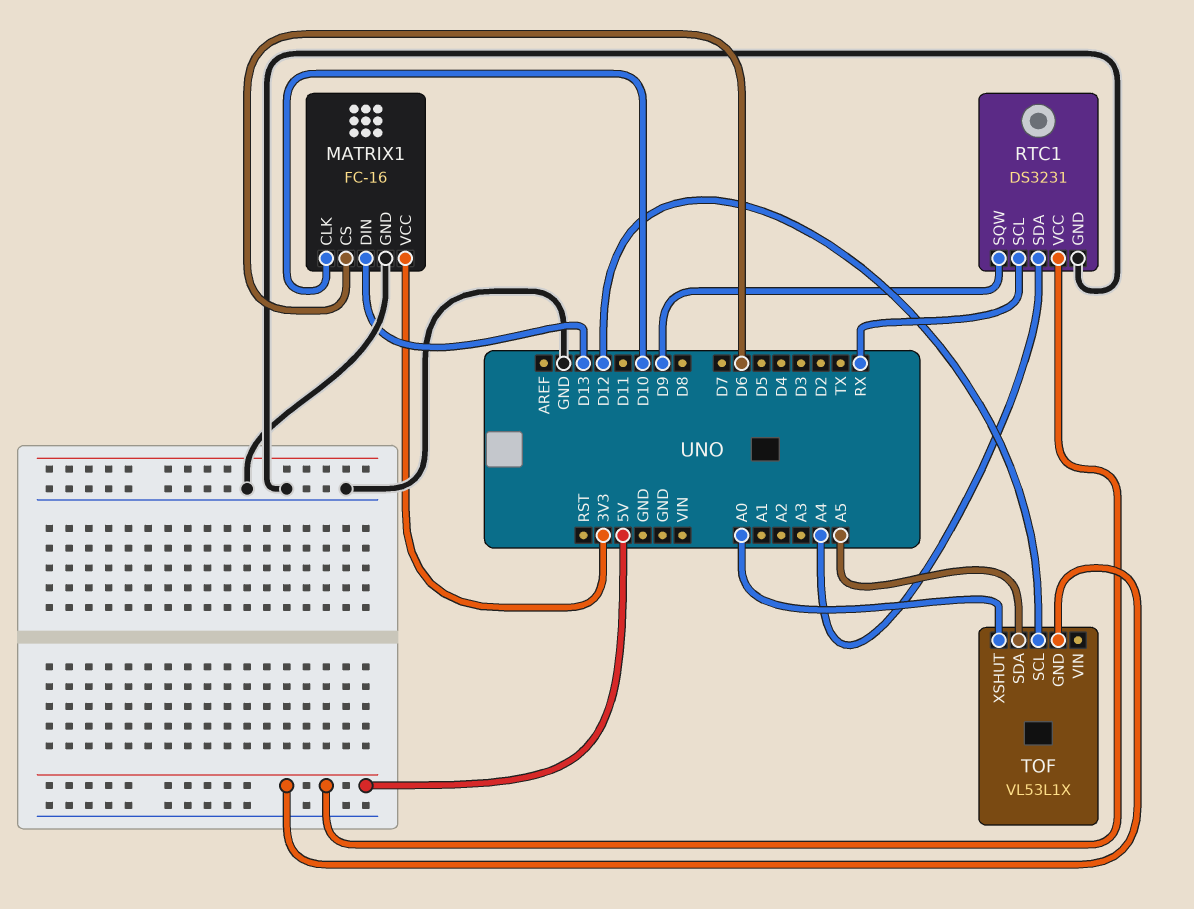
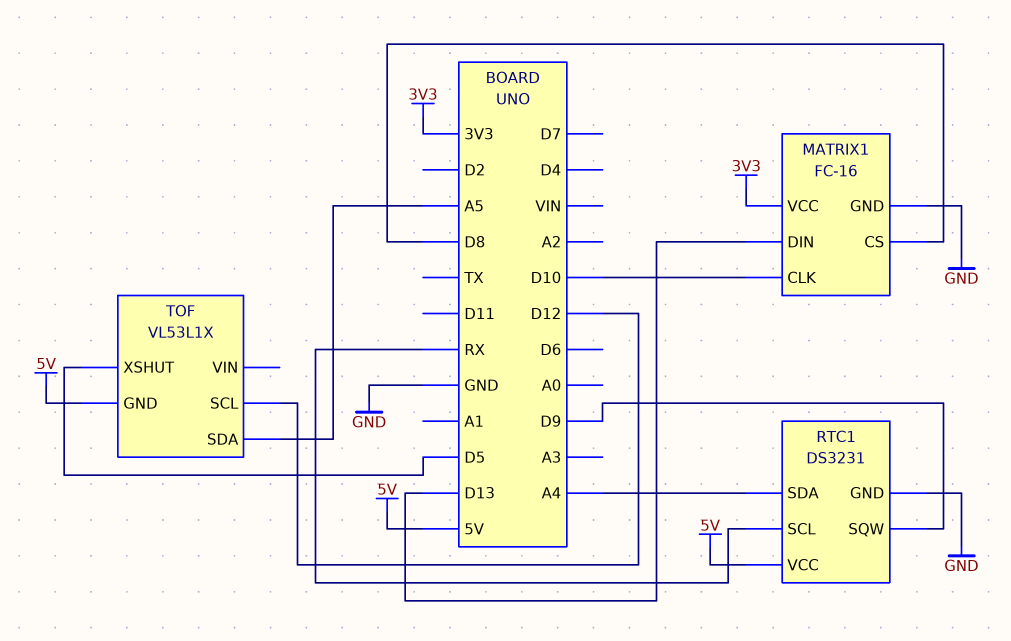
MATRIX1 pin CS: D6 -> D8
TOF pin XSHUT: A0 -> D5

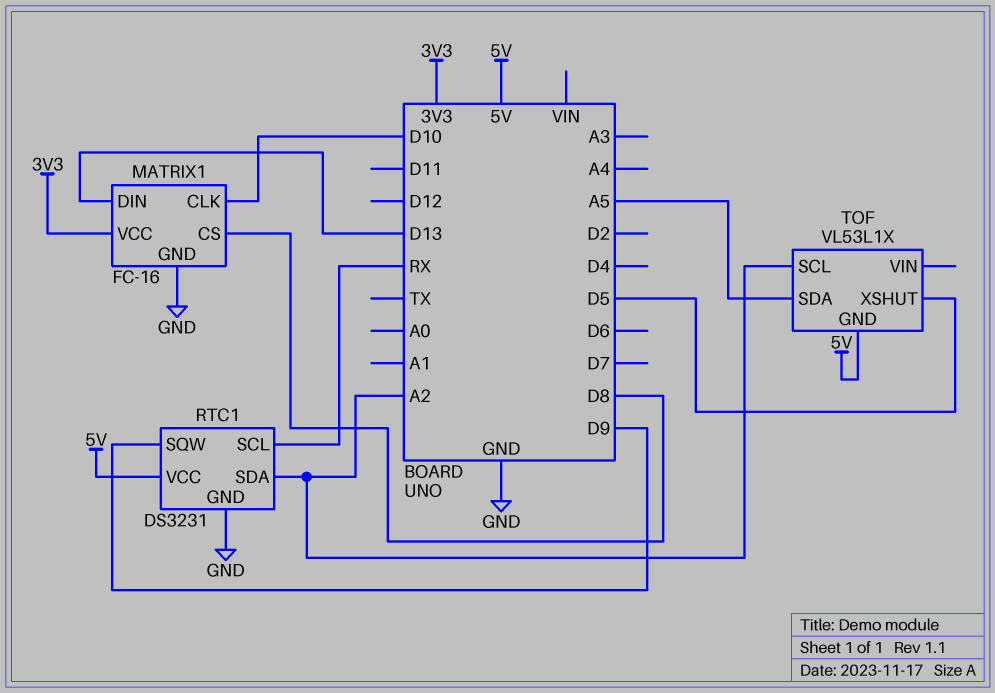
RTC1 pin SDA: A4 -> A2
TOF pin SCL: D12 -> A2

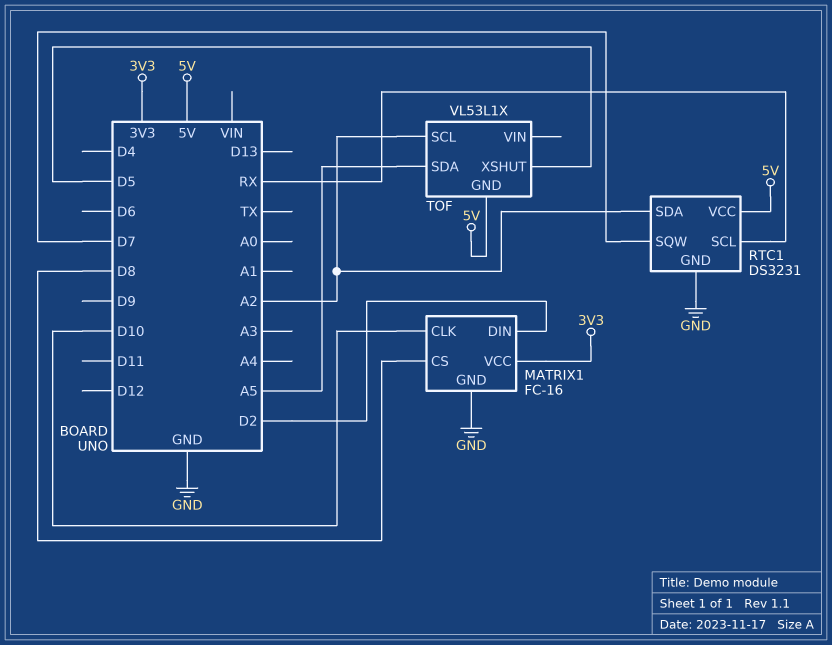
MATRIX1 pin DIN: D13 -> D2
RTC1 pin SQW: D9 -> D7

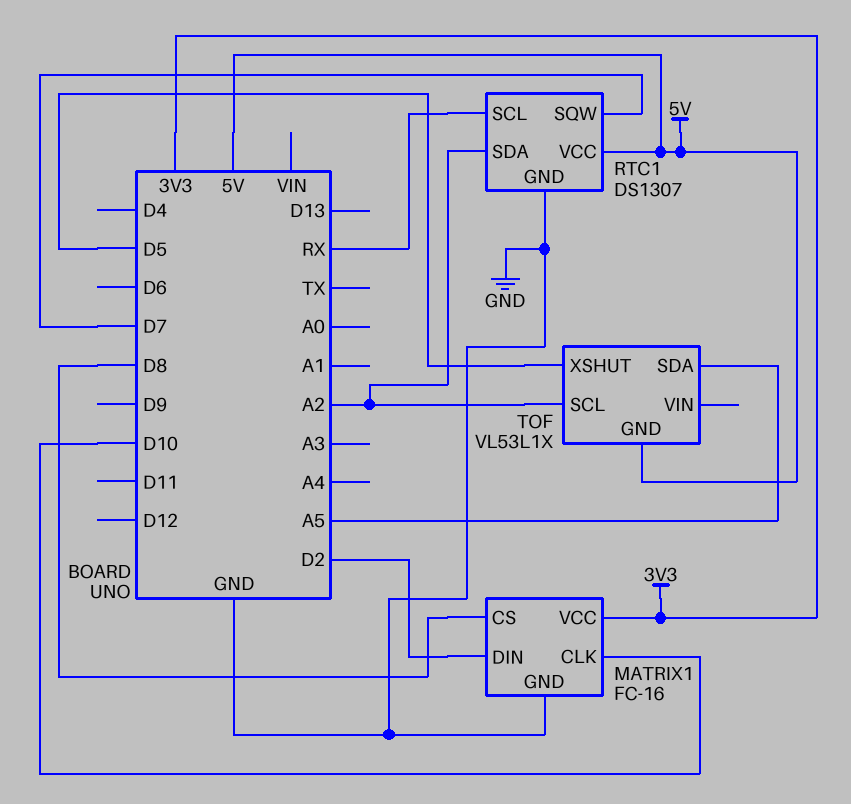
RTC1: DS3231 -> DS1307

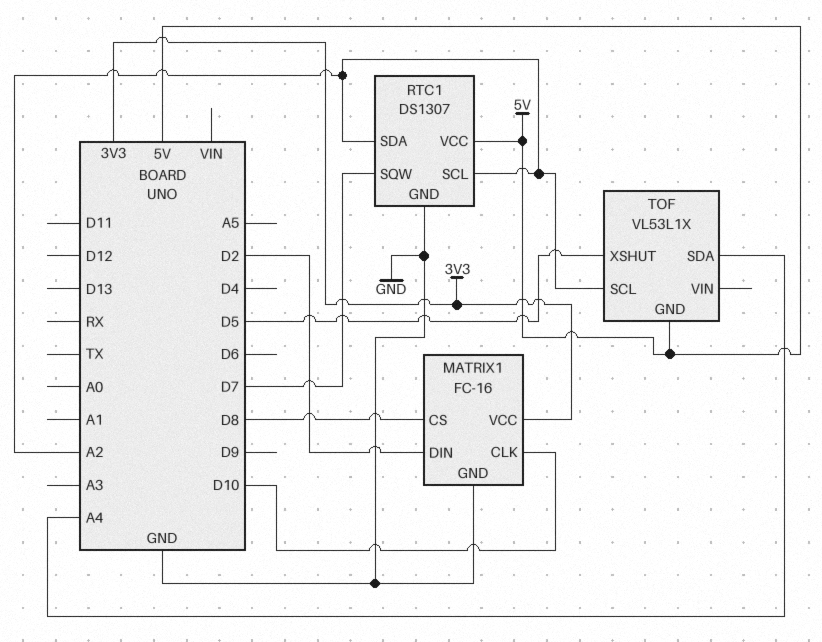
RTC1 pin SCL: RX -> A2
TOF pin SDA: A5 -> A4

